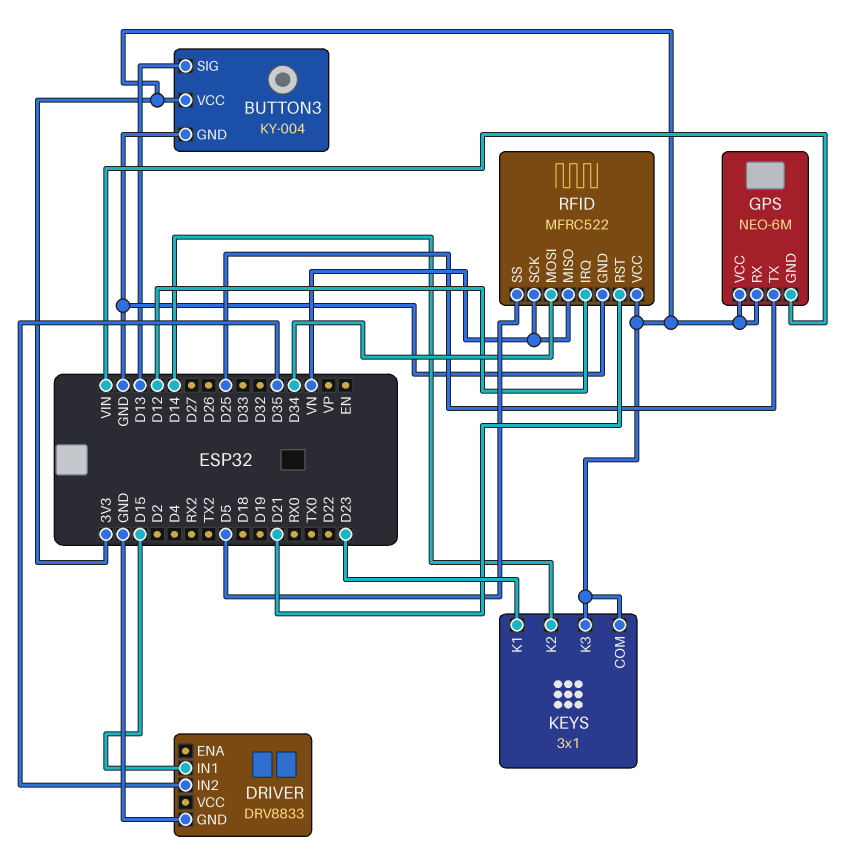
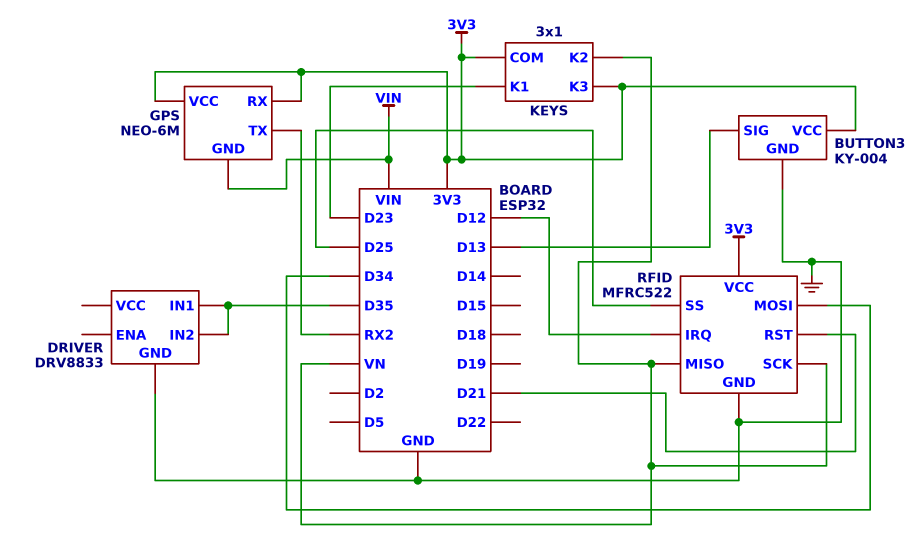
DRIVER pin IN1: D15 -> D35
GPS pin TX: D25 -> RX2
KEYS pin K2: D14 -> VN
RFID pin SS: D5 -> D25

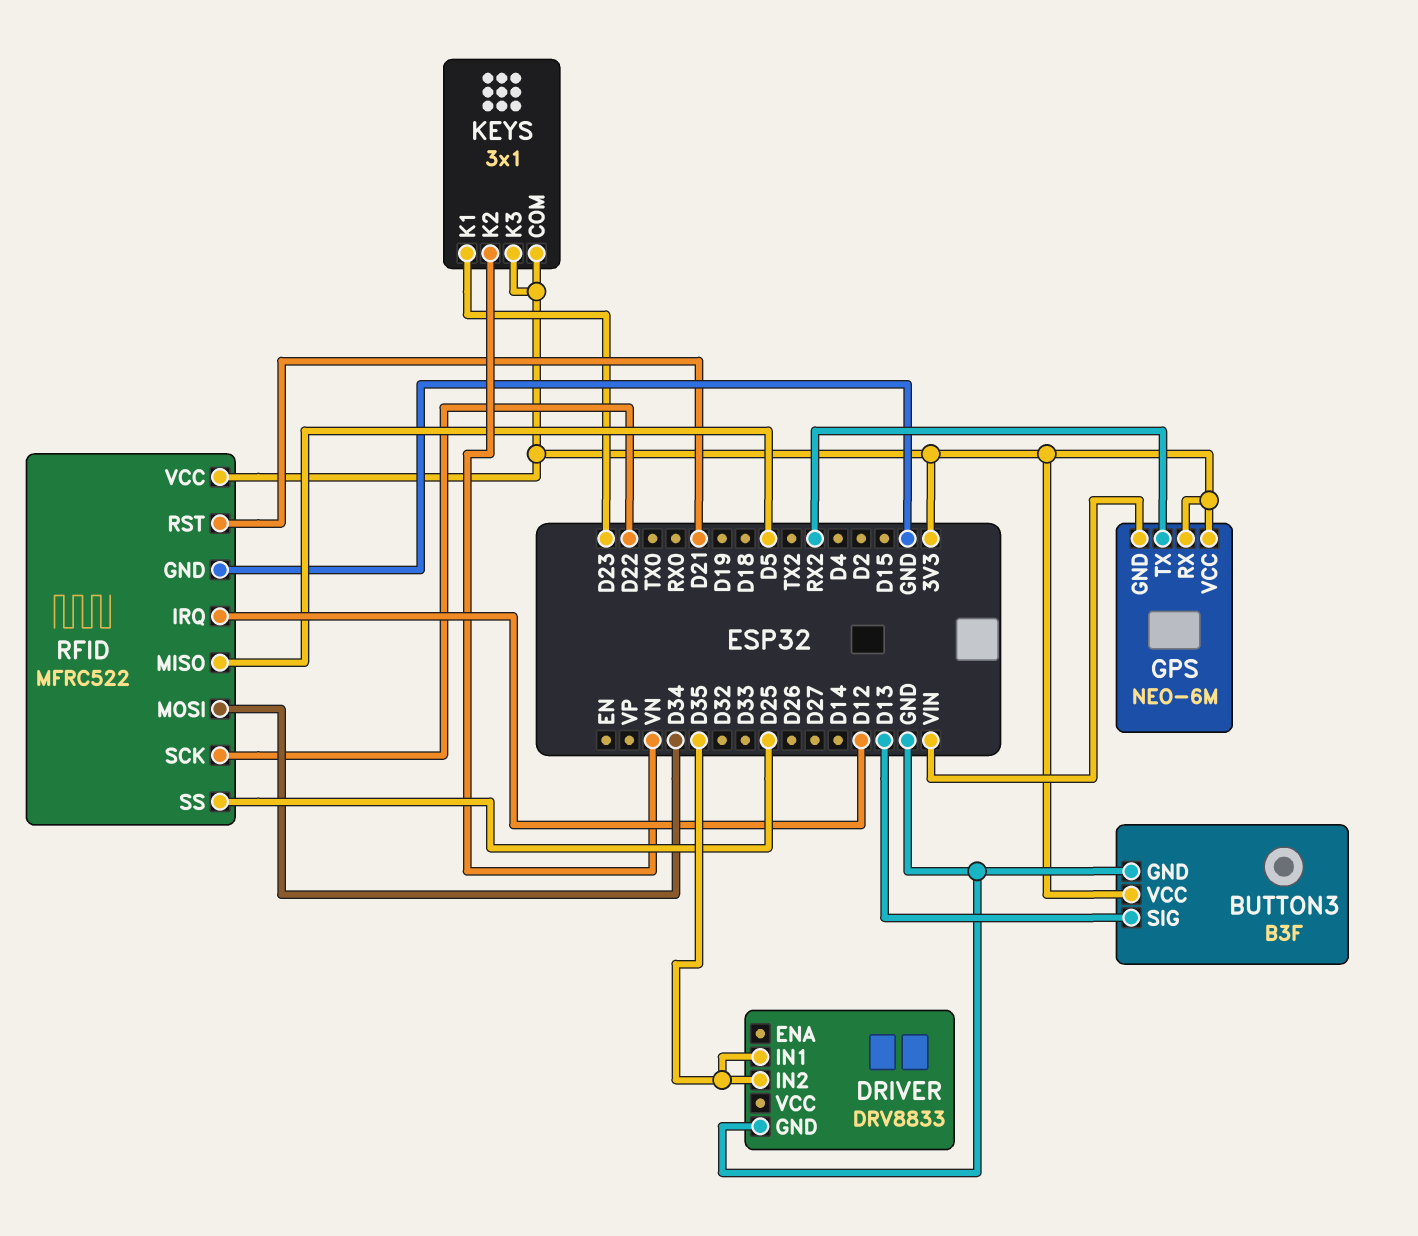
BUTTON3: KY-004 -> B3F
RFID pin MISO: VN -> D5
RFID pin SCK: VN -> D22

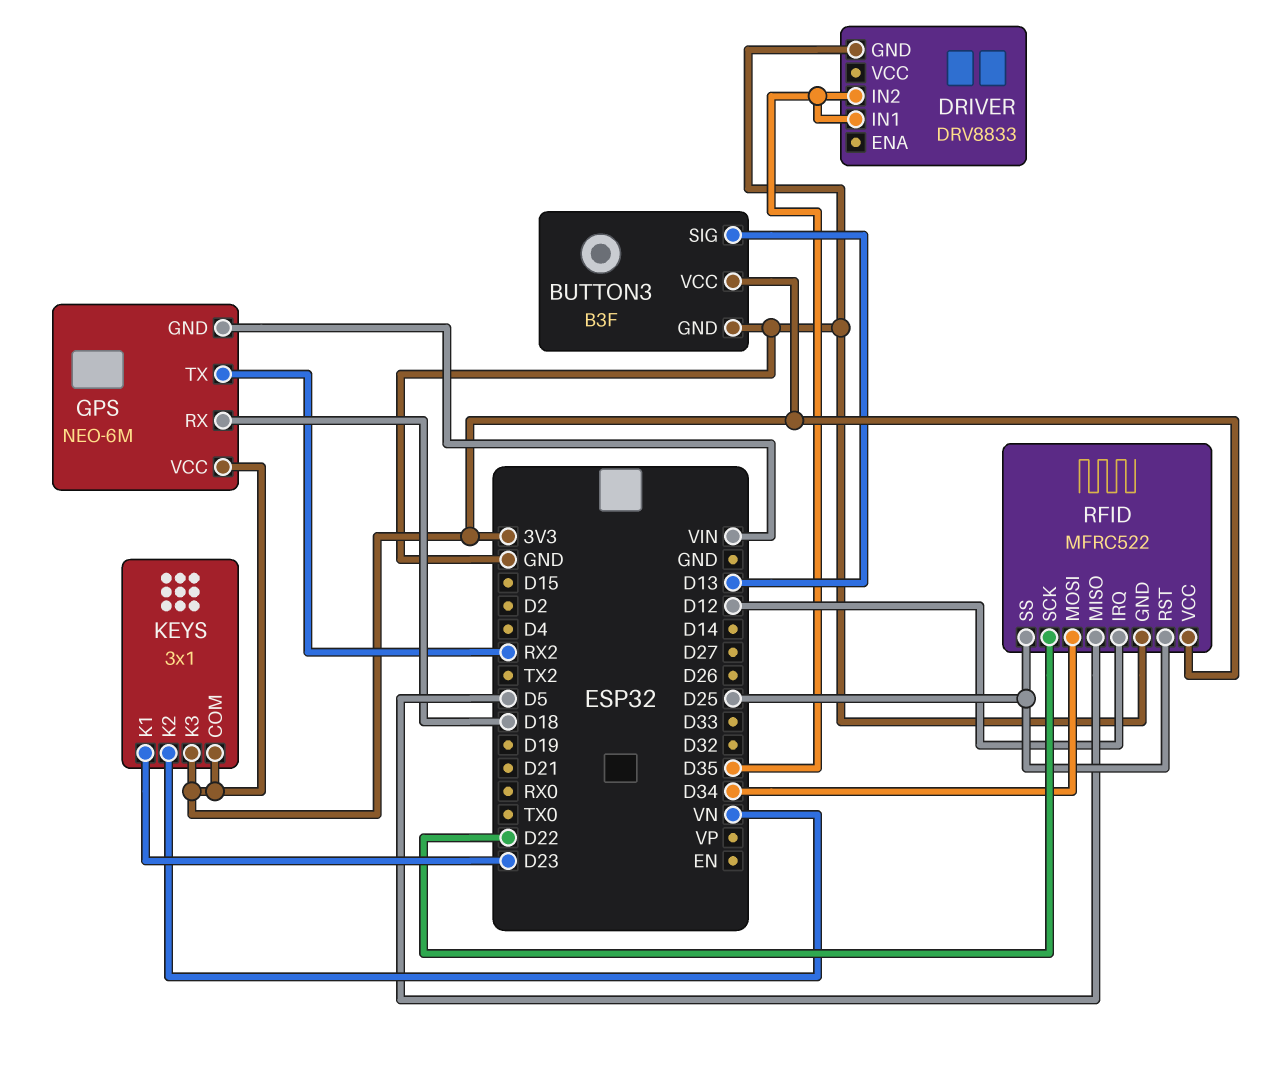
GPS pin RX: 3V3 -> D18
RFID pin RST: D21 -> D25

